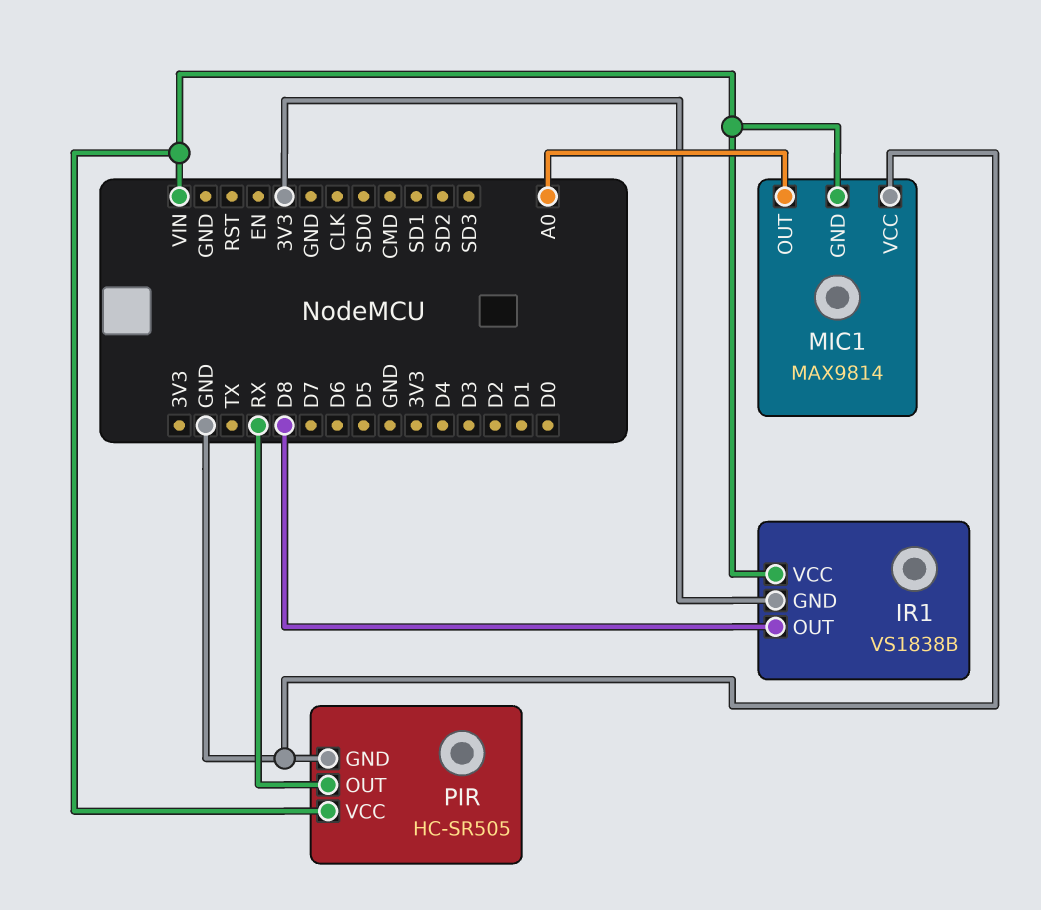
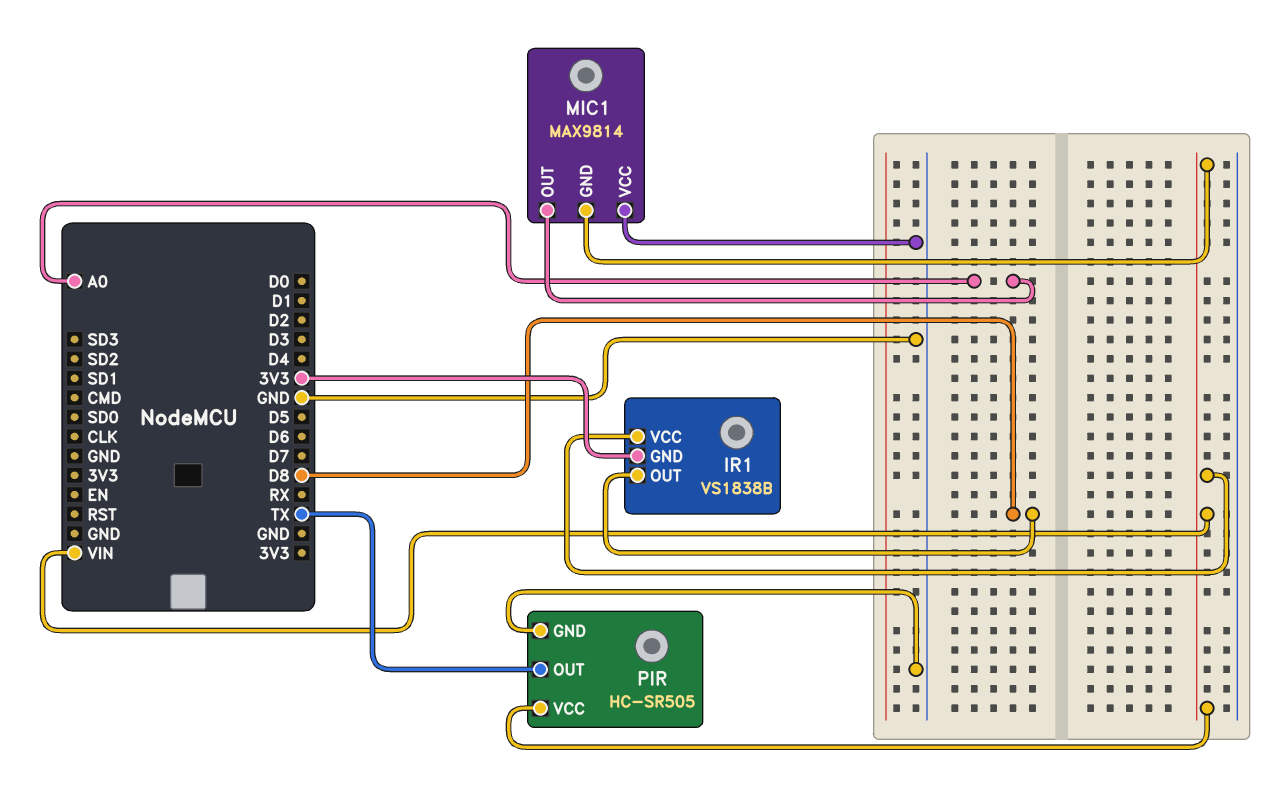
PIR pin OUT: RX -> TX

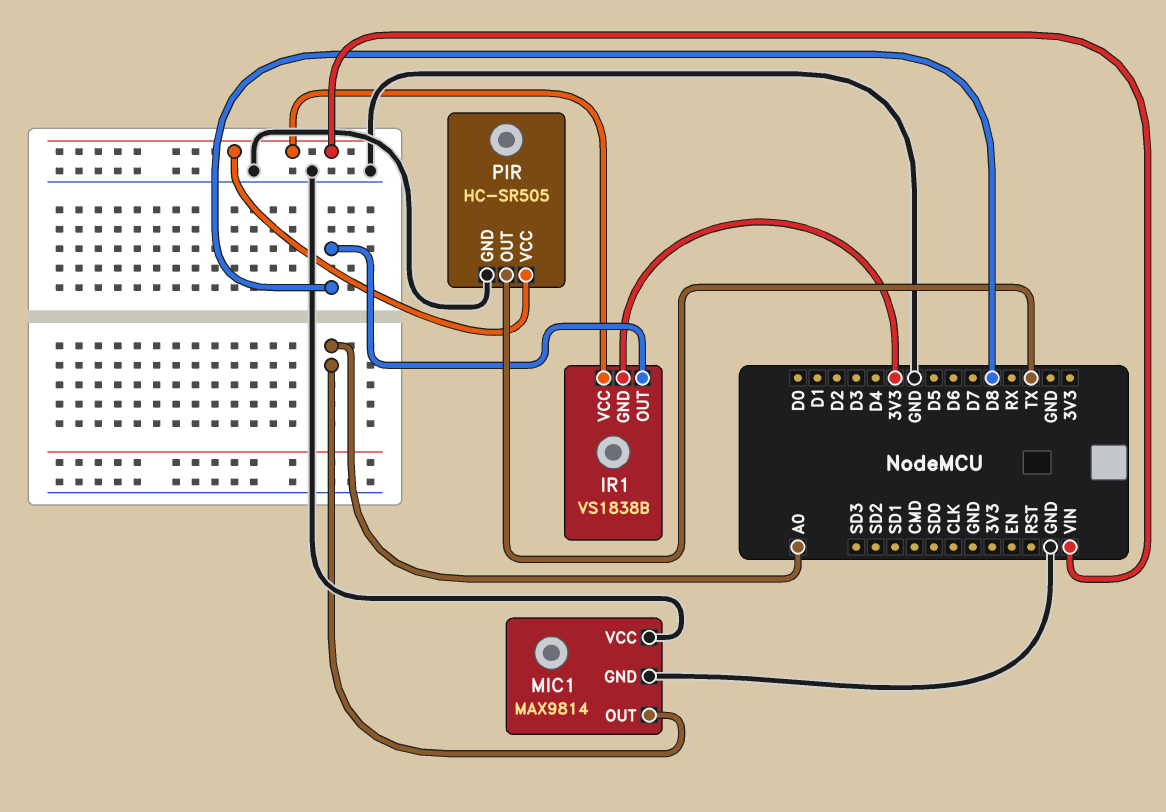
MIC1 pin GND: VIN -> GND

